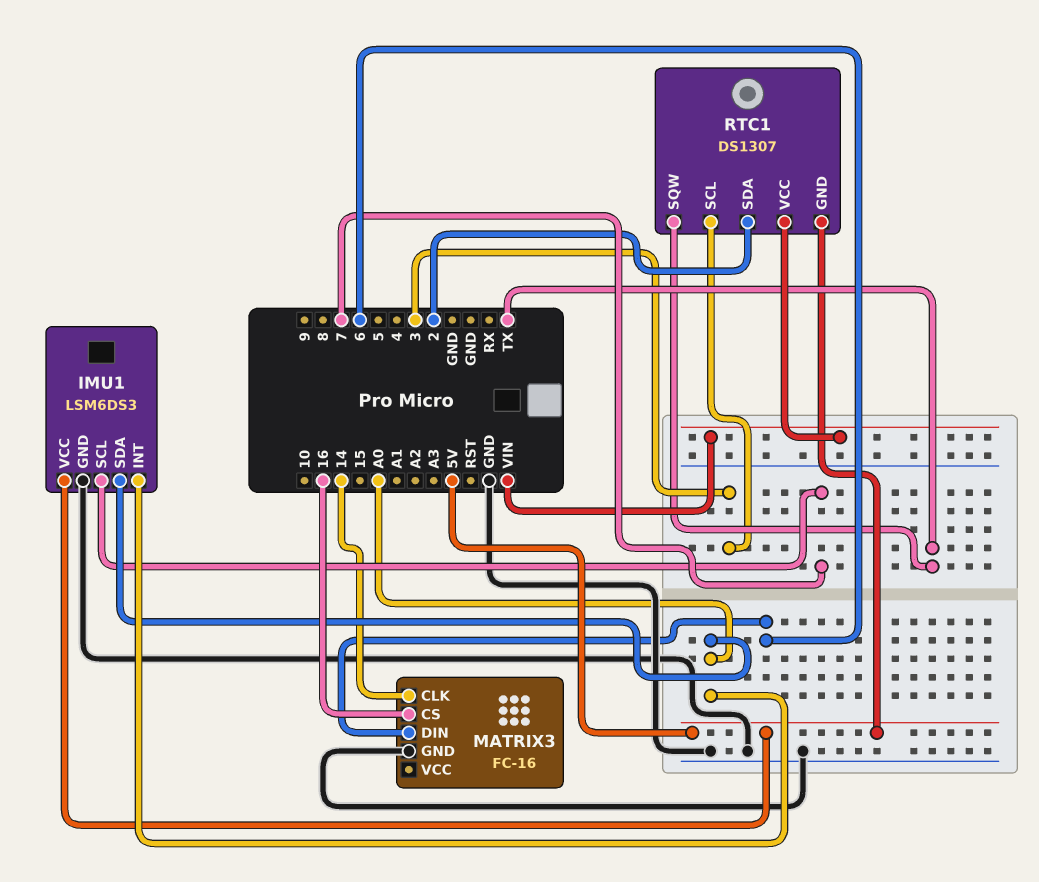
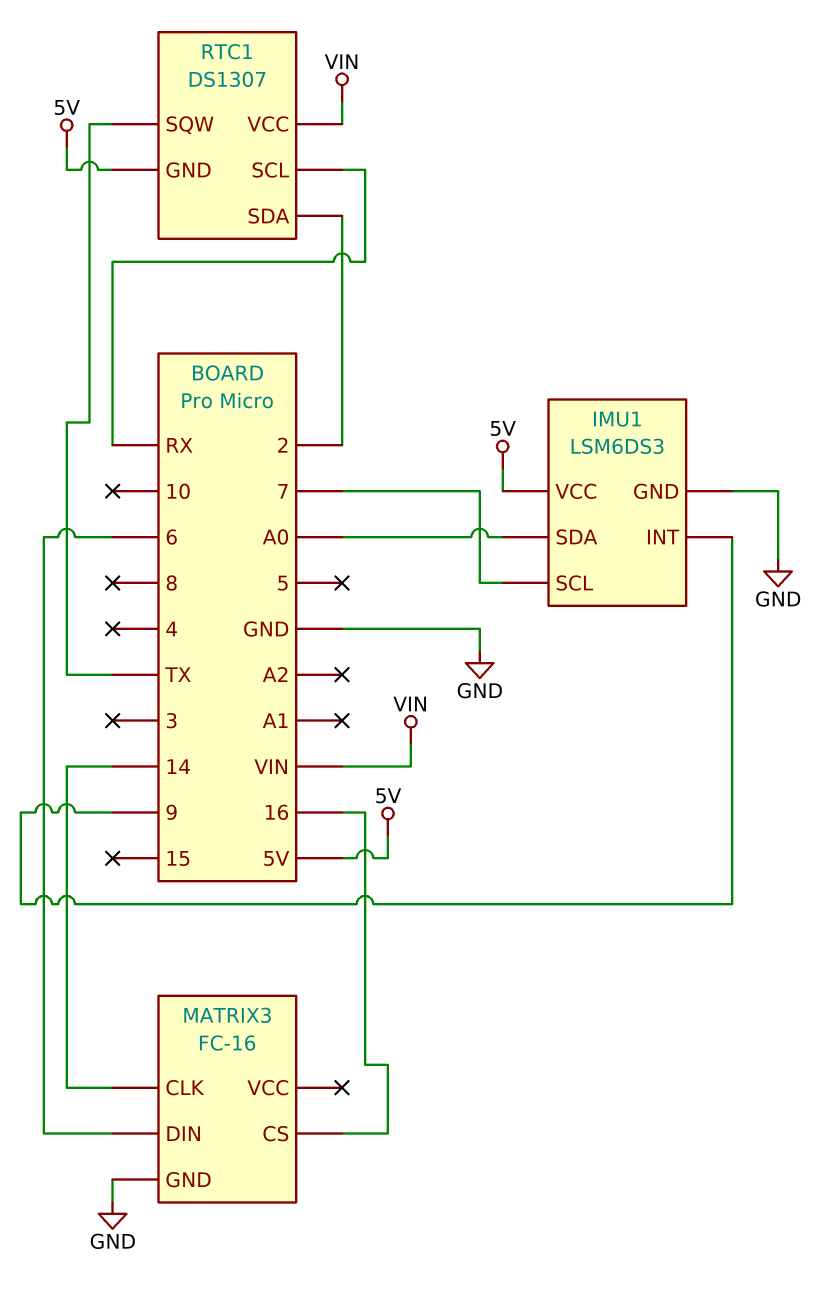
IMU1 pin INT: A0 -> 9
RTC1 pin SCL: 3 -> RX

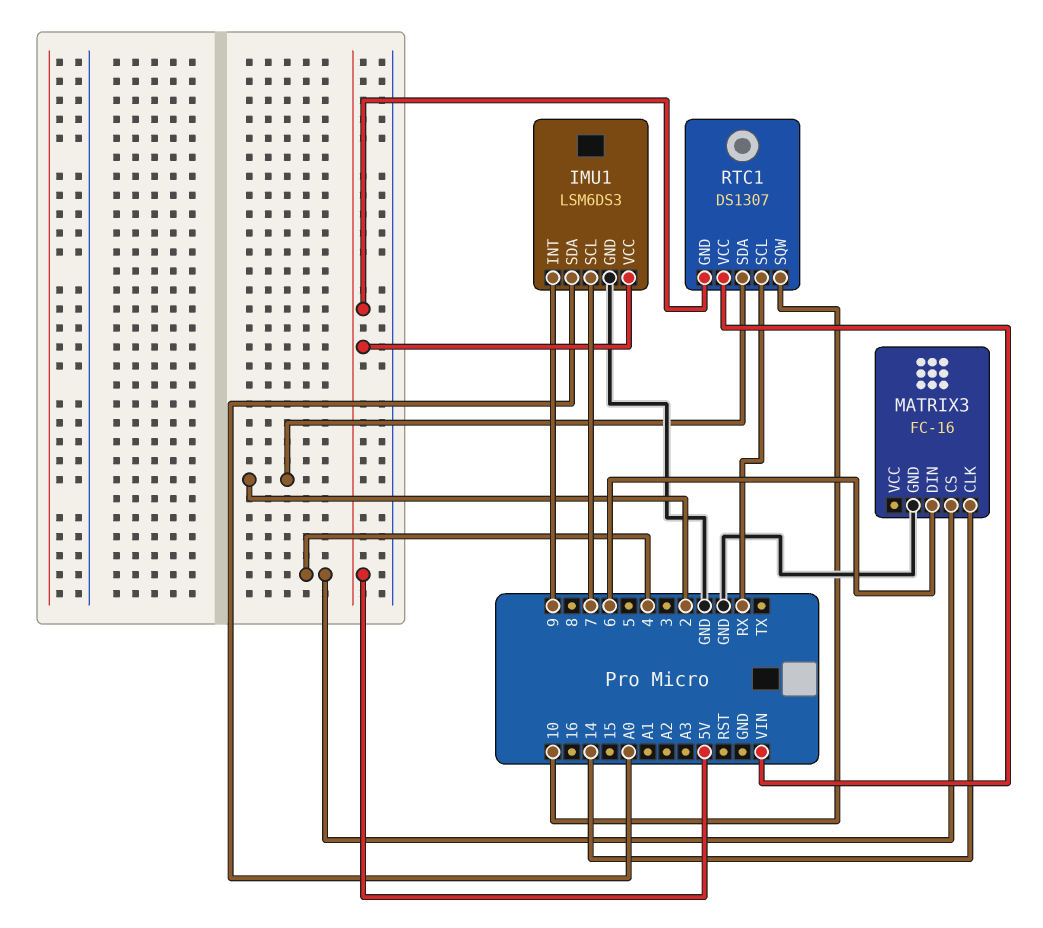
MATRIX3 pin CS: 16 -> 4
RTC1 pin SQW: TX -> 10

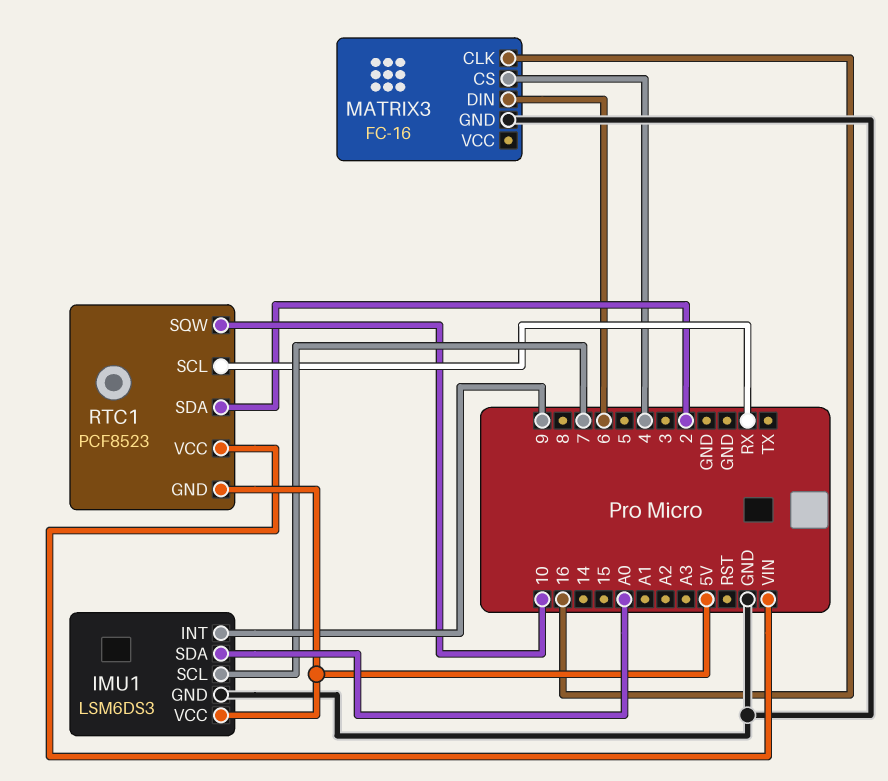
MATRIX3 pin CLK: 14 -> 16
RTC1: DS1307 -> PCF8523

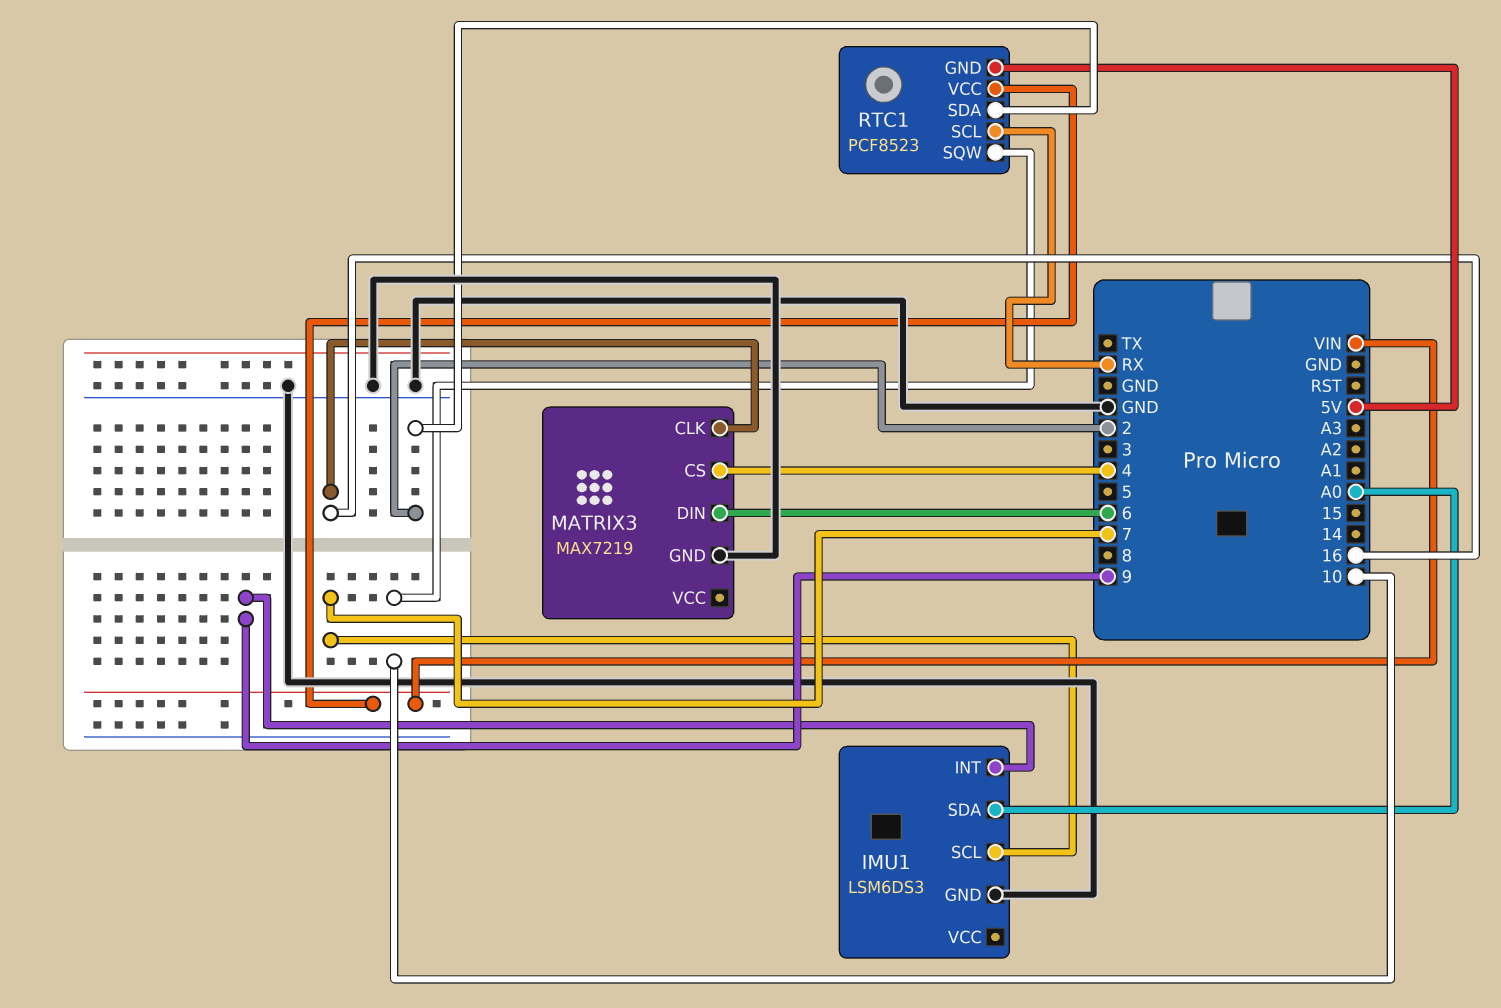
IMU1 pin VCC: 5V -> none
MATRIX3: FC-16 -> MAX7219

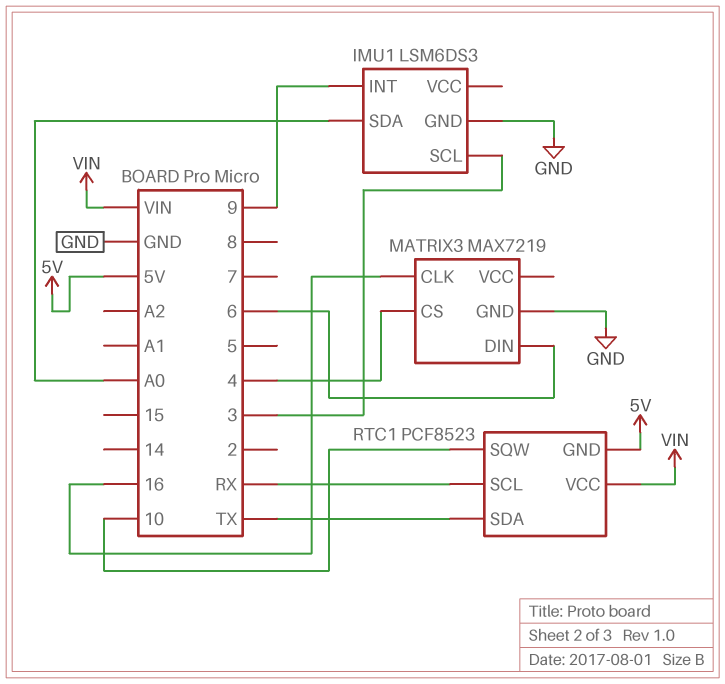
IMU1 pin SCL: 7 -> 3
RTC1 pin SDA: 2 -> TX

